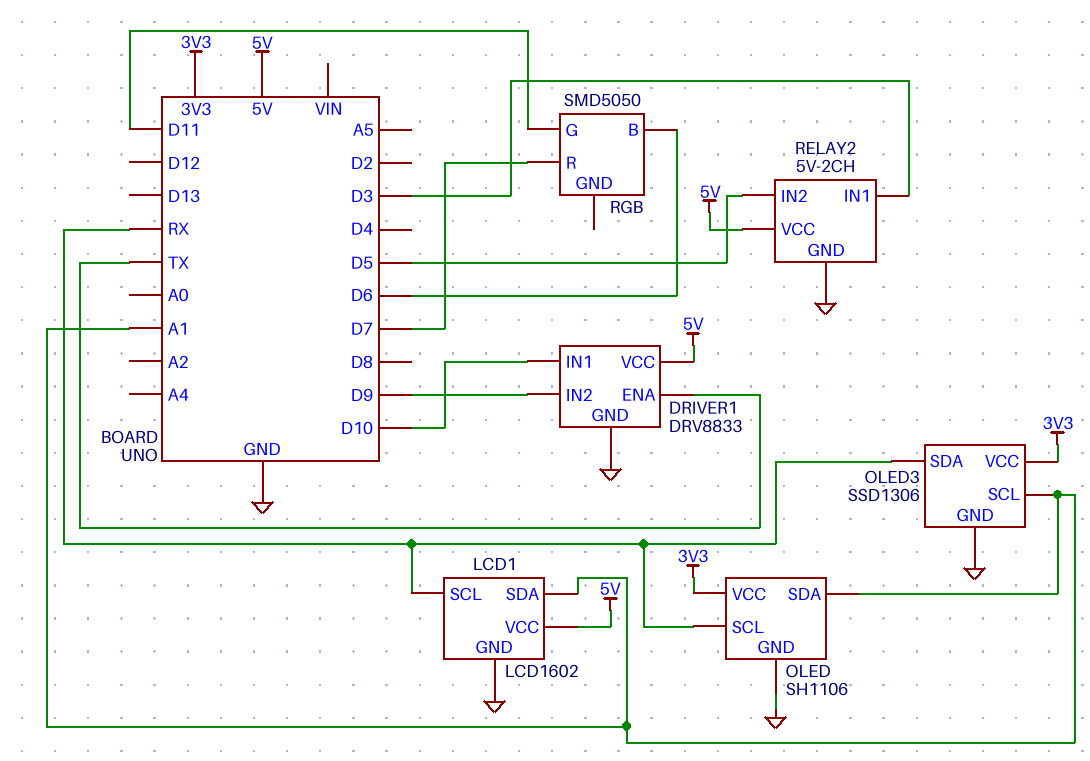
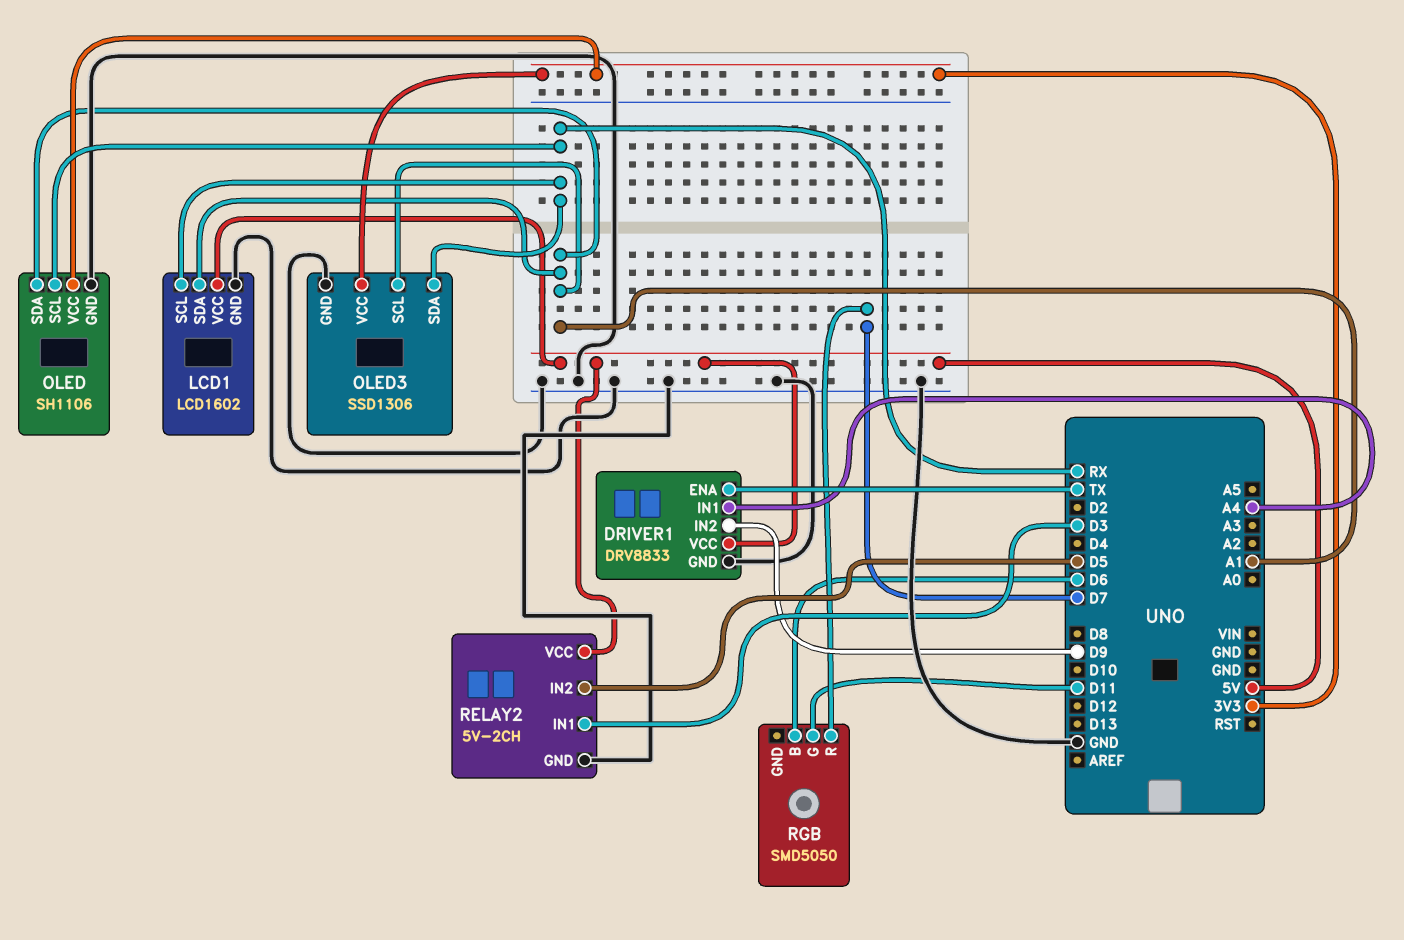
DRIVER1 pin IN1: D10 -> A4

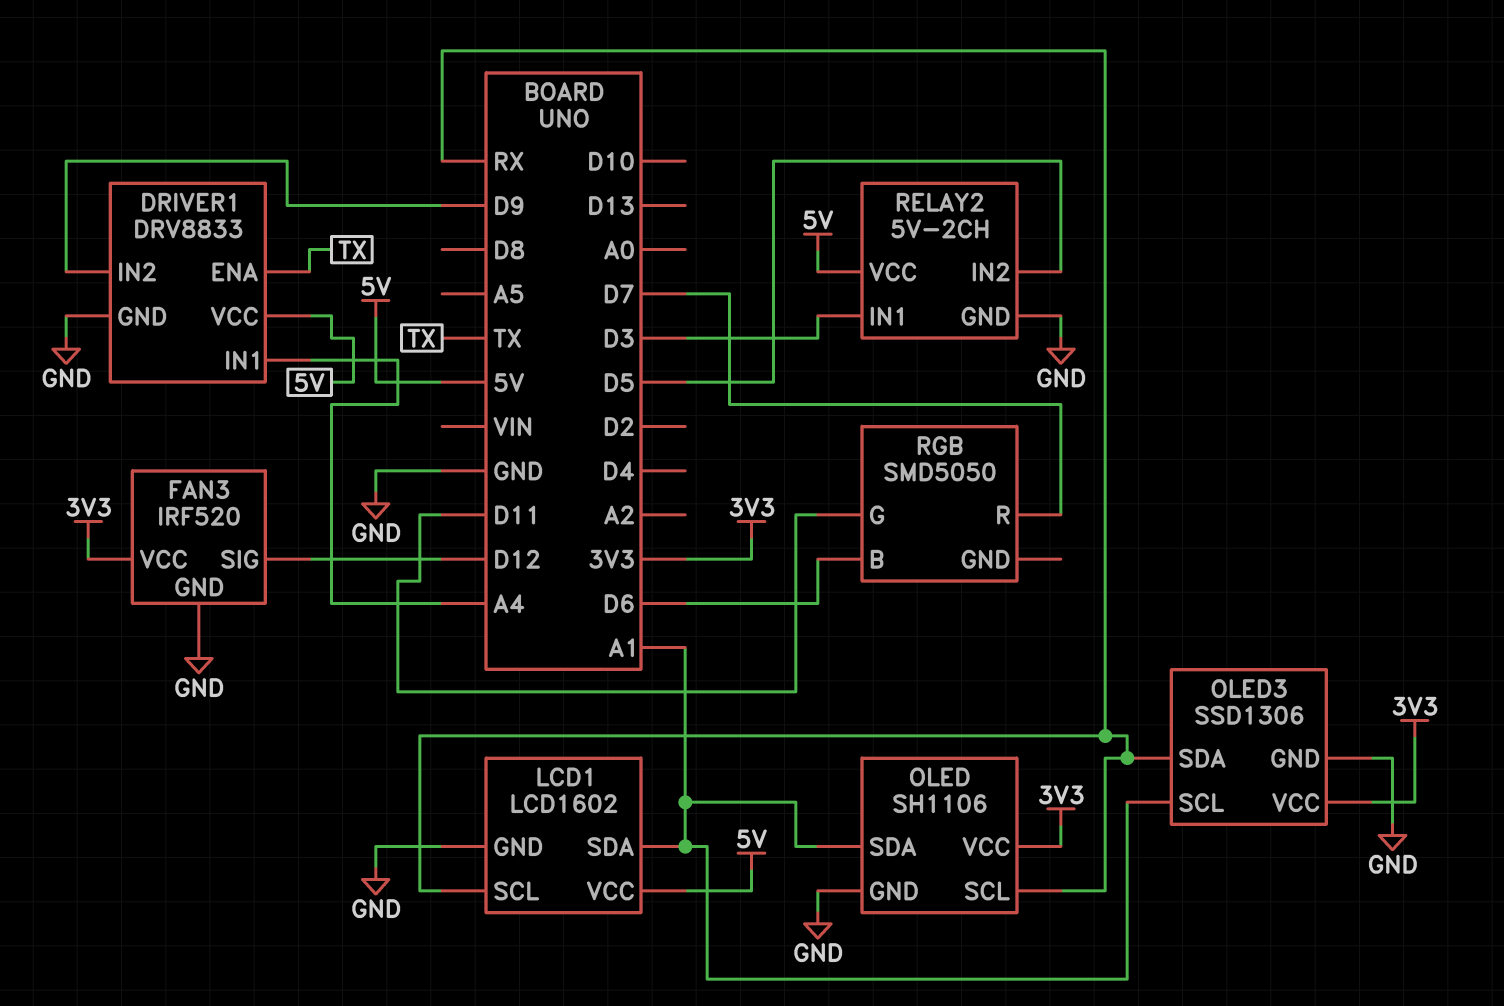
FAN3: none -> IRF520
FAN3 pin GND: none -> GND
FAN3 pin SIG: none -> D12
FAN3 pin VCC: none -> 3V3

